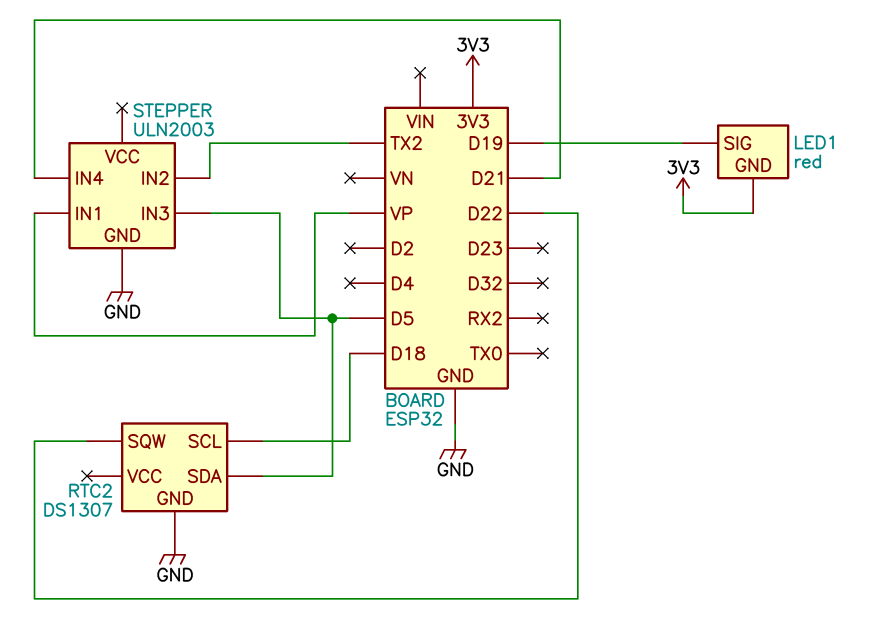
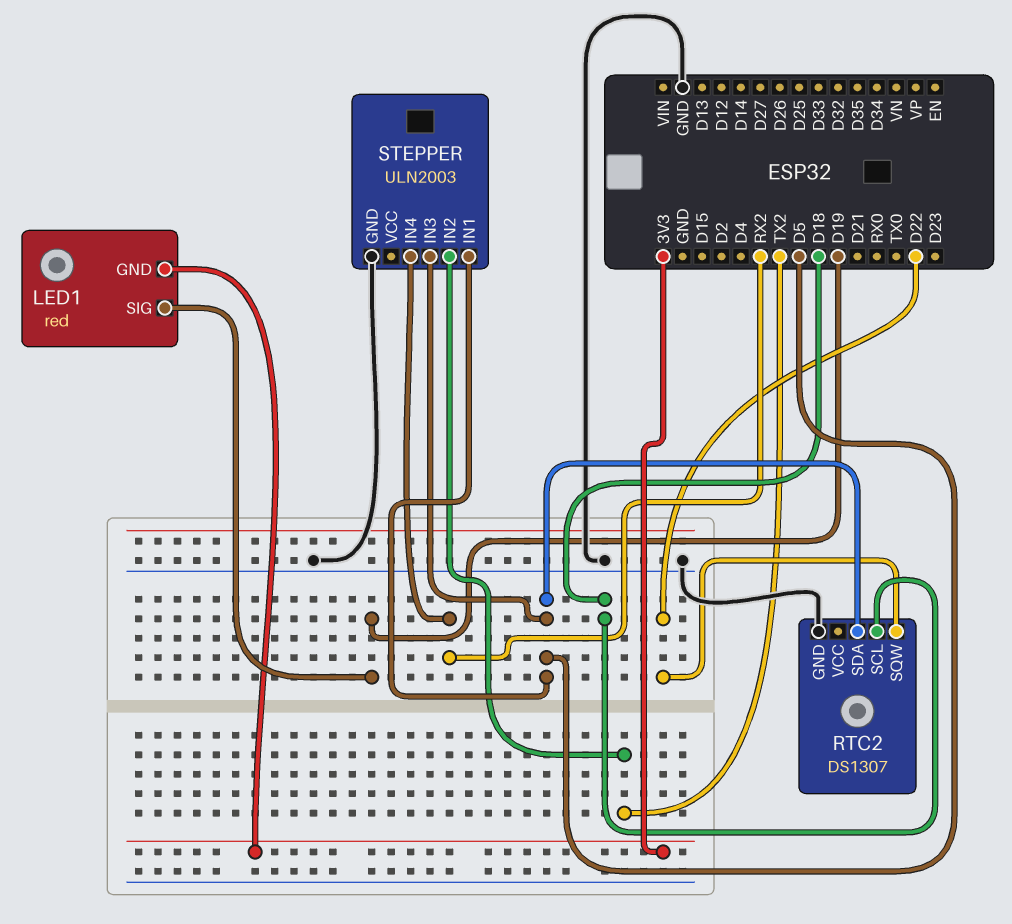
STEPPER pin IN1: VP -> D5
STEPPER pin IN4: D21 -> RX2

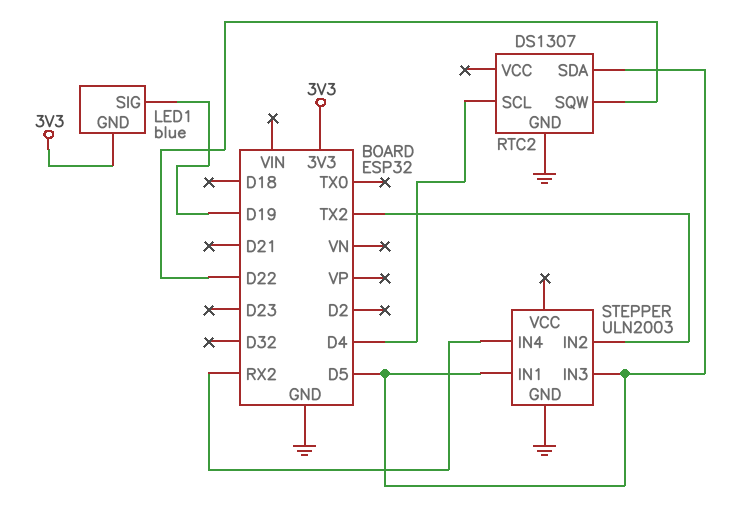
LED1: red -> blue
RTC2 pin SCL: D18 -> D4

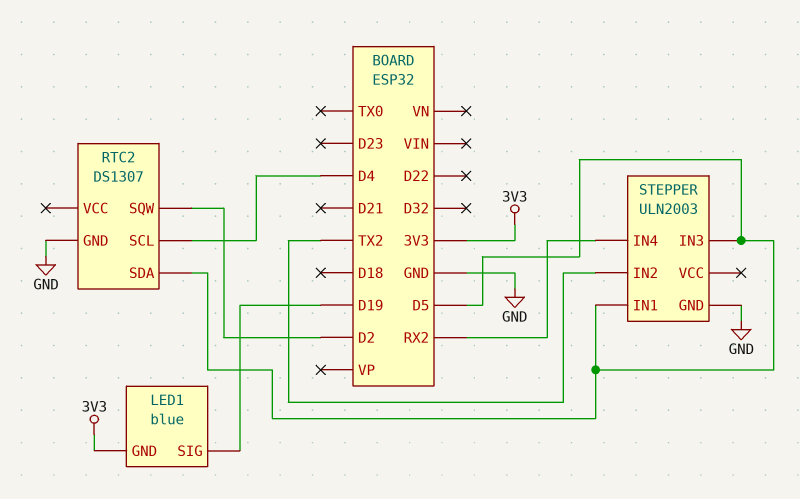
RTC2 pin SQW: D22 -> D2

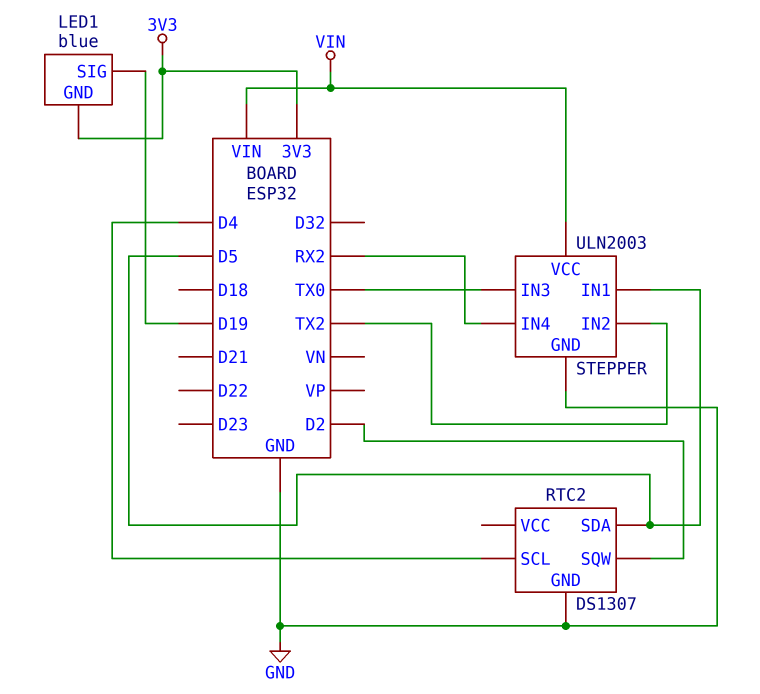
STEPPER pin IN3: D5 -> TX0
STEPPER pin VCC: none -> VIN

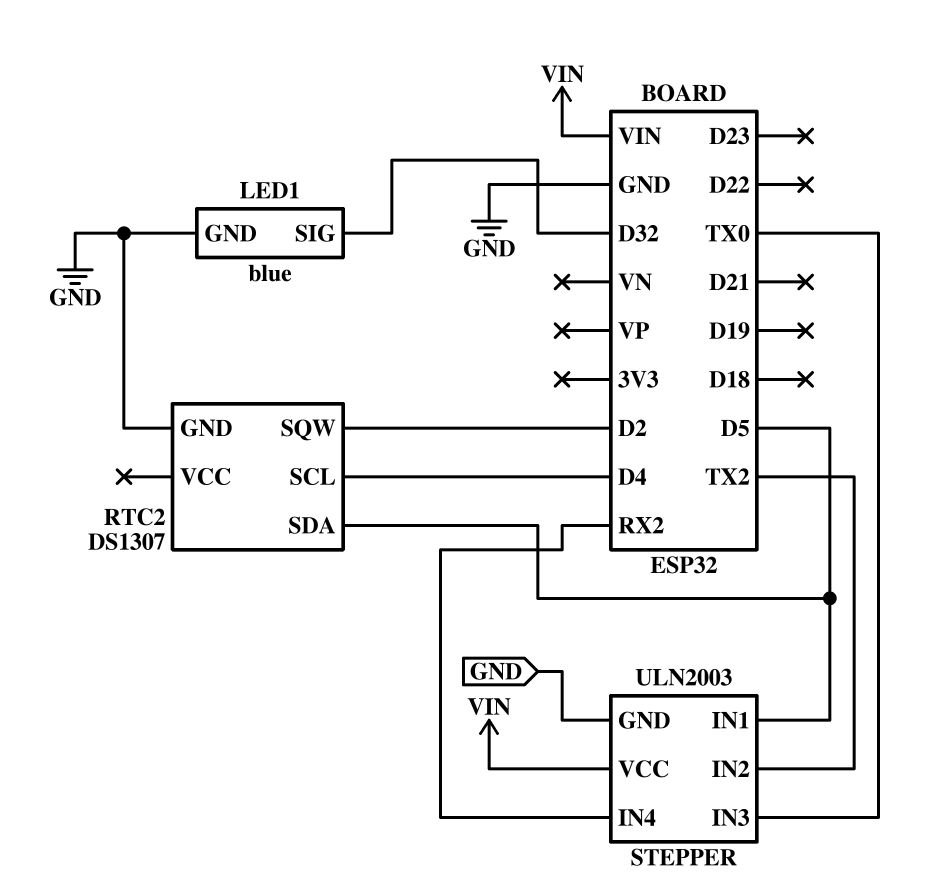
LED1 pin GND: 3V3 -> GND
LED1 pin SIG: D19 -> D32

